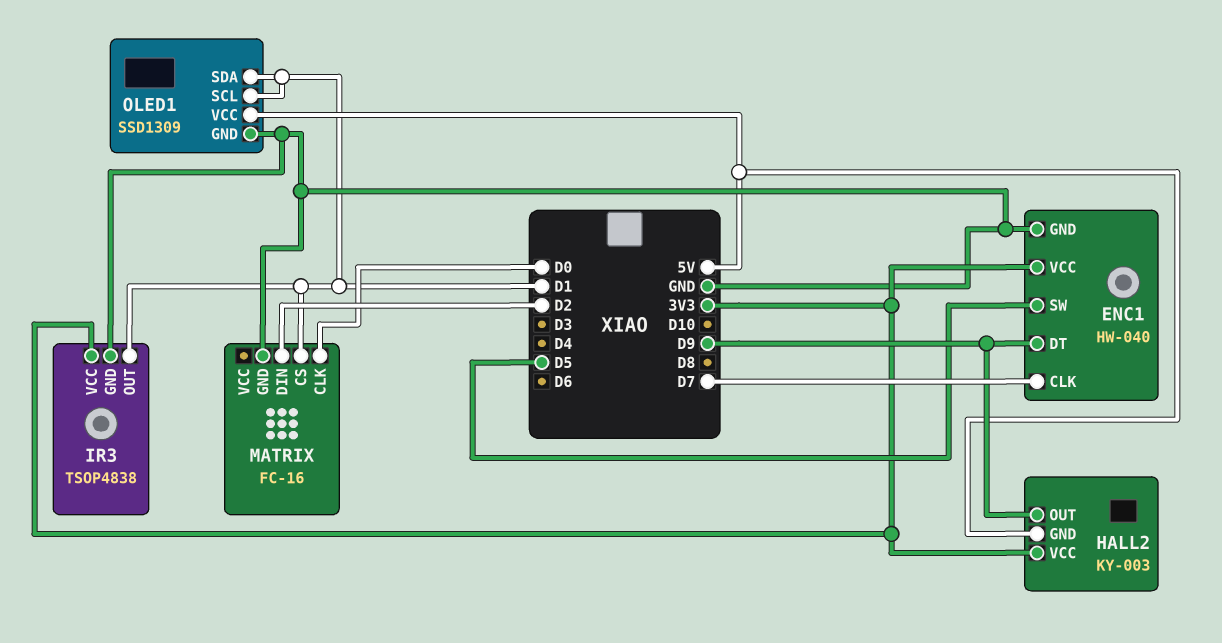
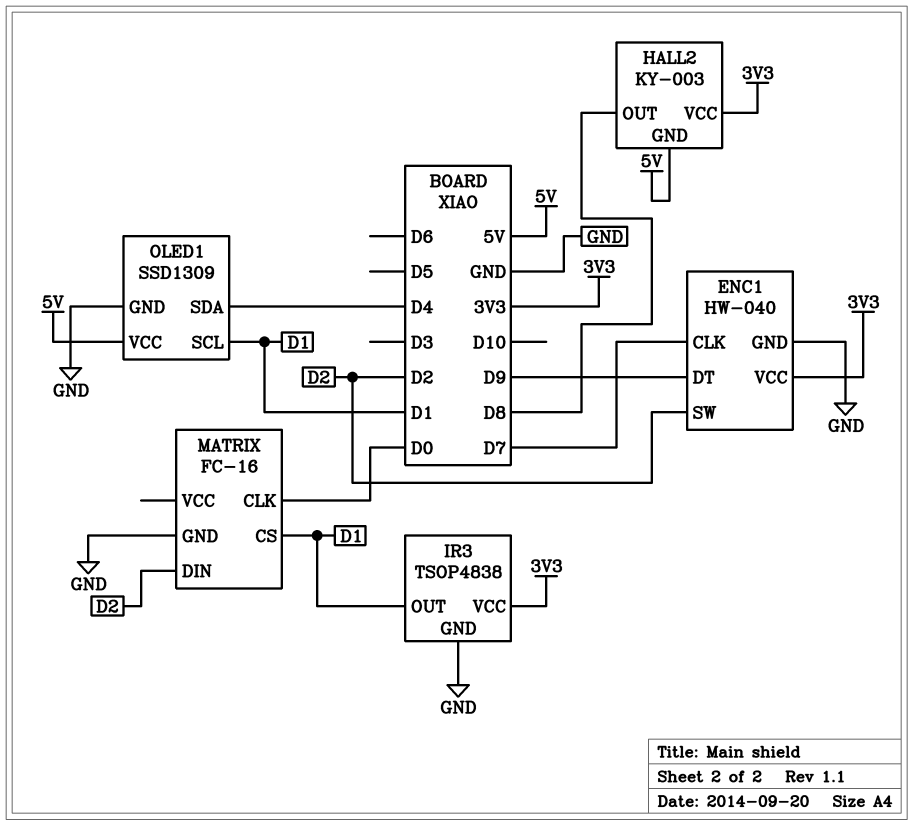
ENC1 pin SW: D5 -> D2
HALL2 pin OUT: D9 -> D8
OLED1 pin SDA: D1 -> D4

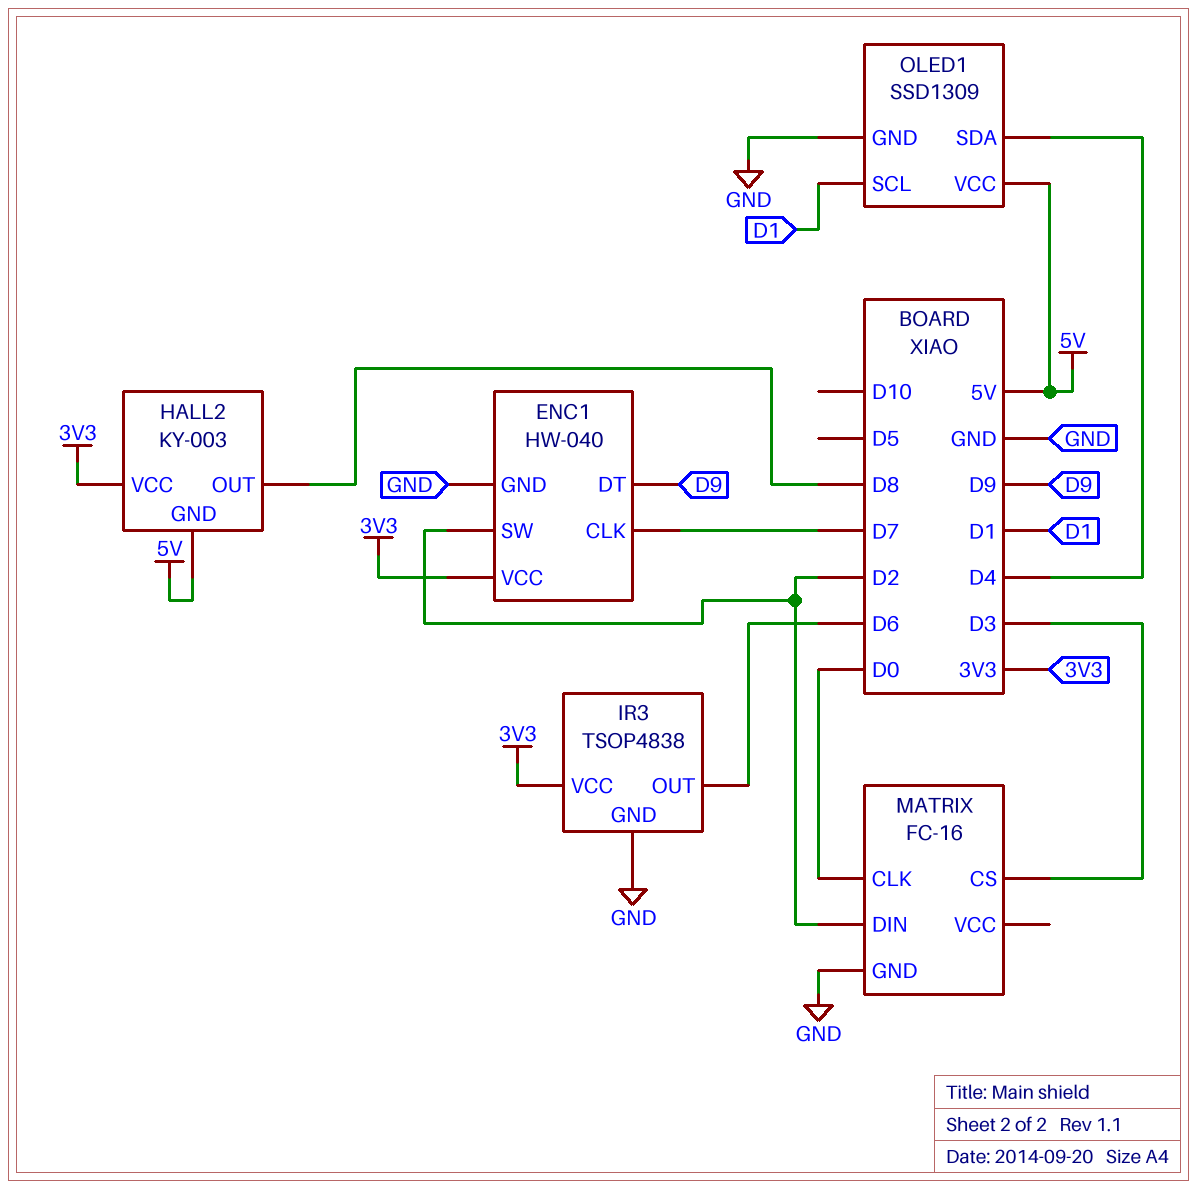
IR3 pin OUT: D1 -> D6
MATRIX pin CS: D1 -> D3

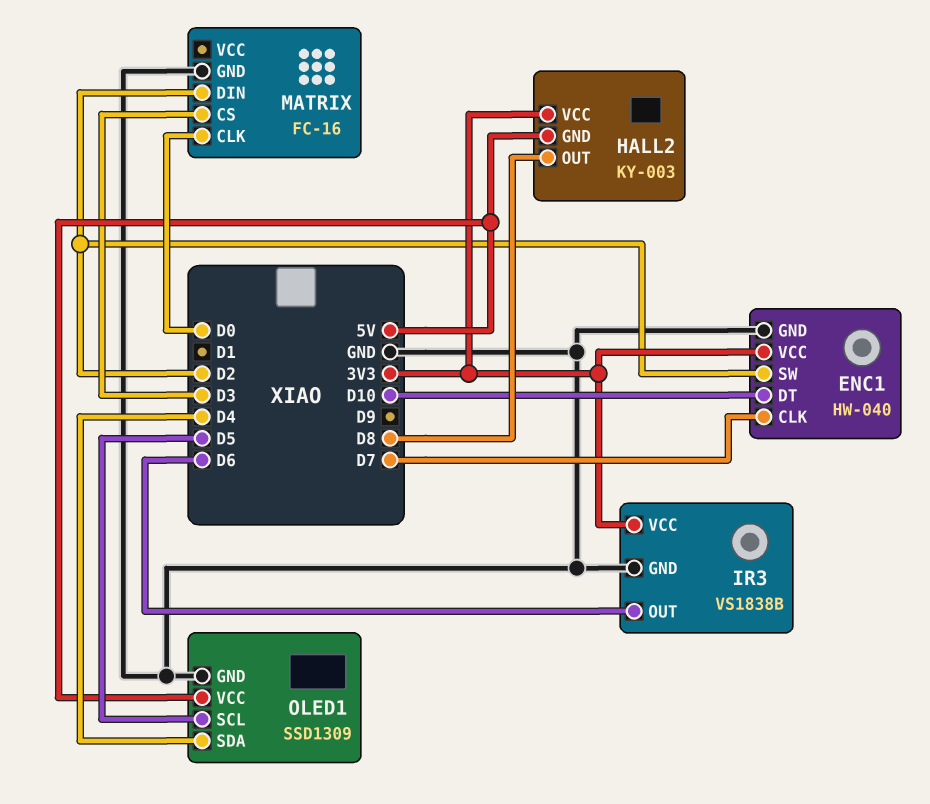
ENC1 pin DT: D9 -> D10
IR3: TSOP4838 -> VS1838B
OLED1 pin SCL: D1 -> D5

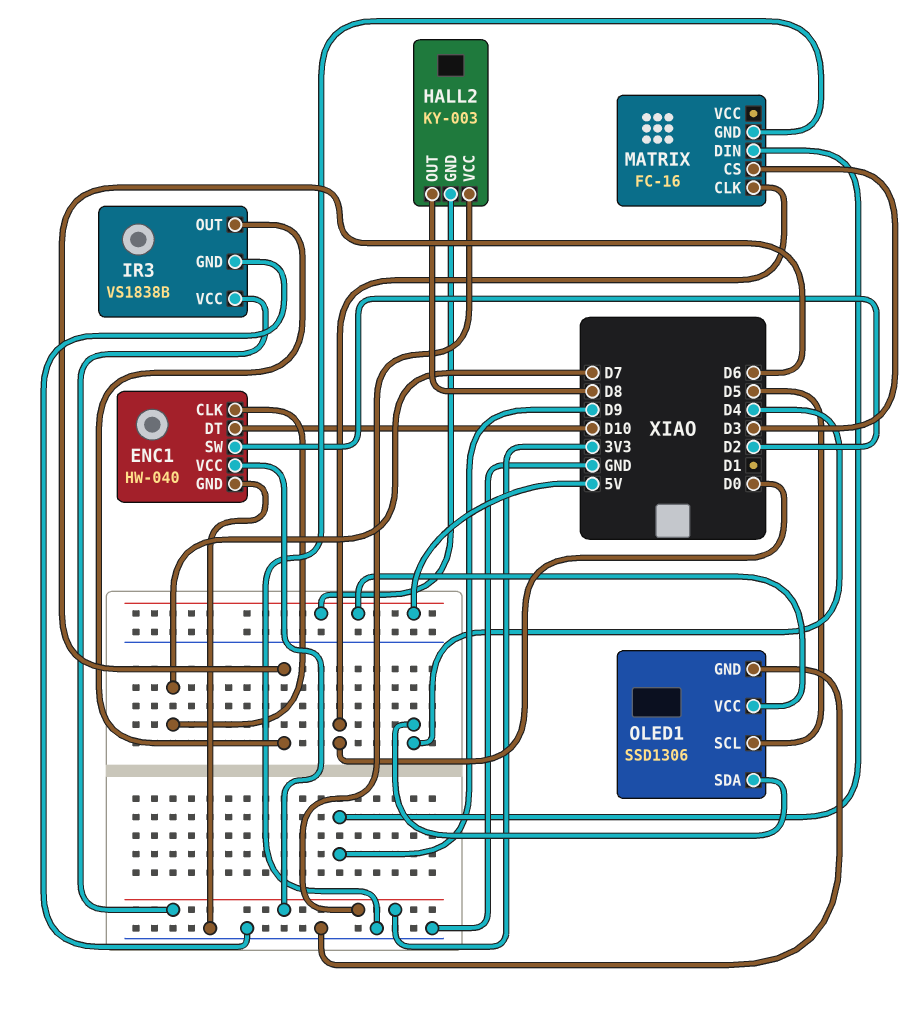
MATRIX pin DIN: D2 -> D9
OLED1: SSD1309 -> SSD1306

